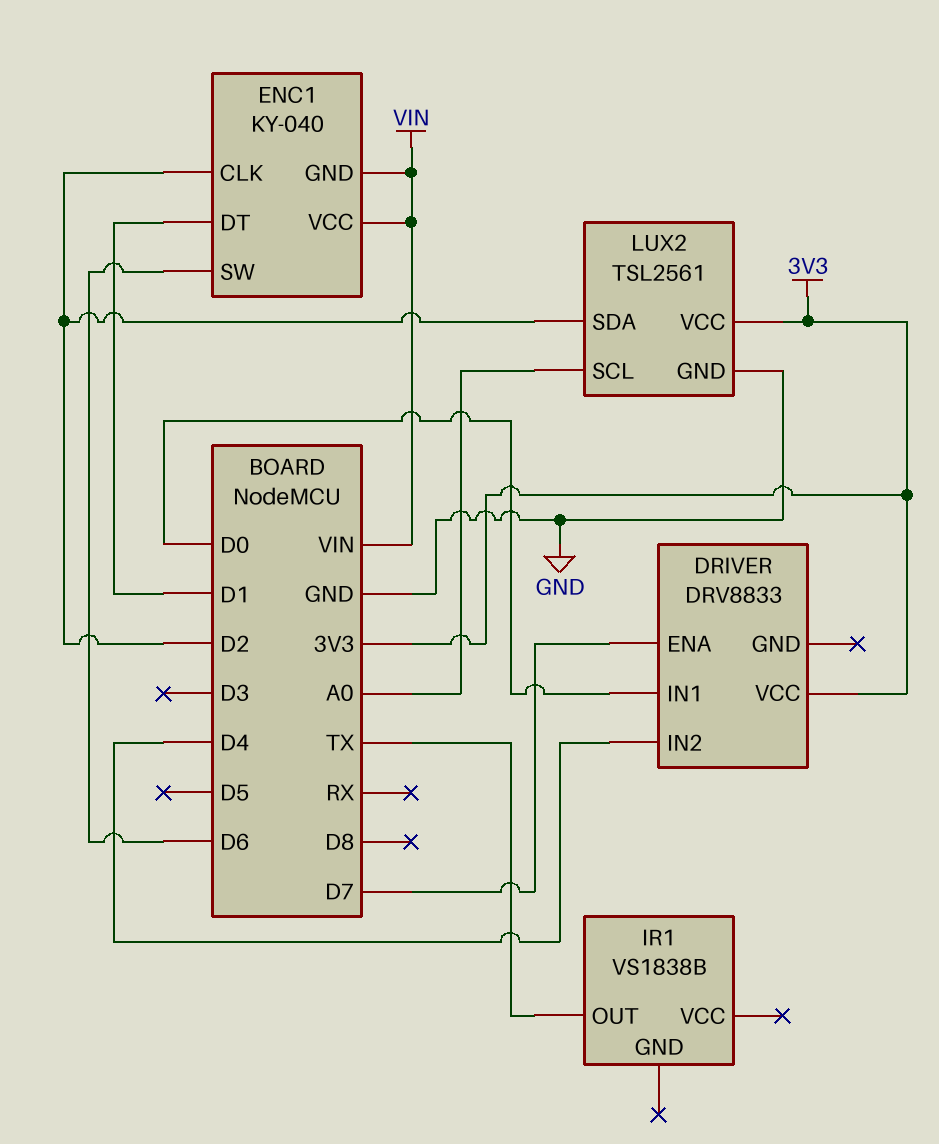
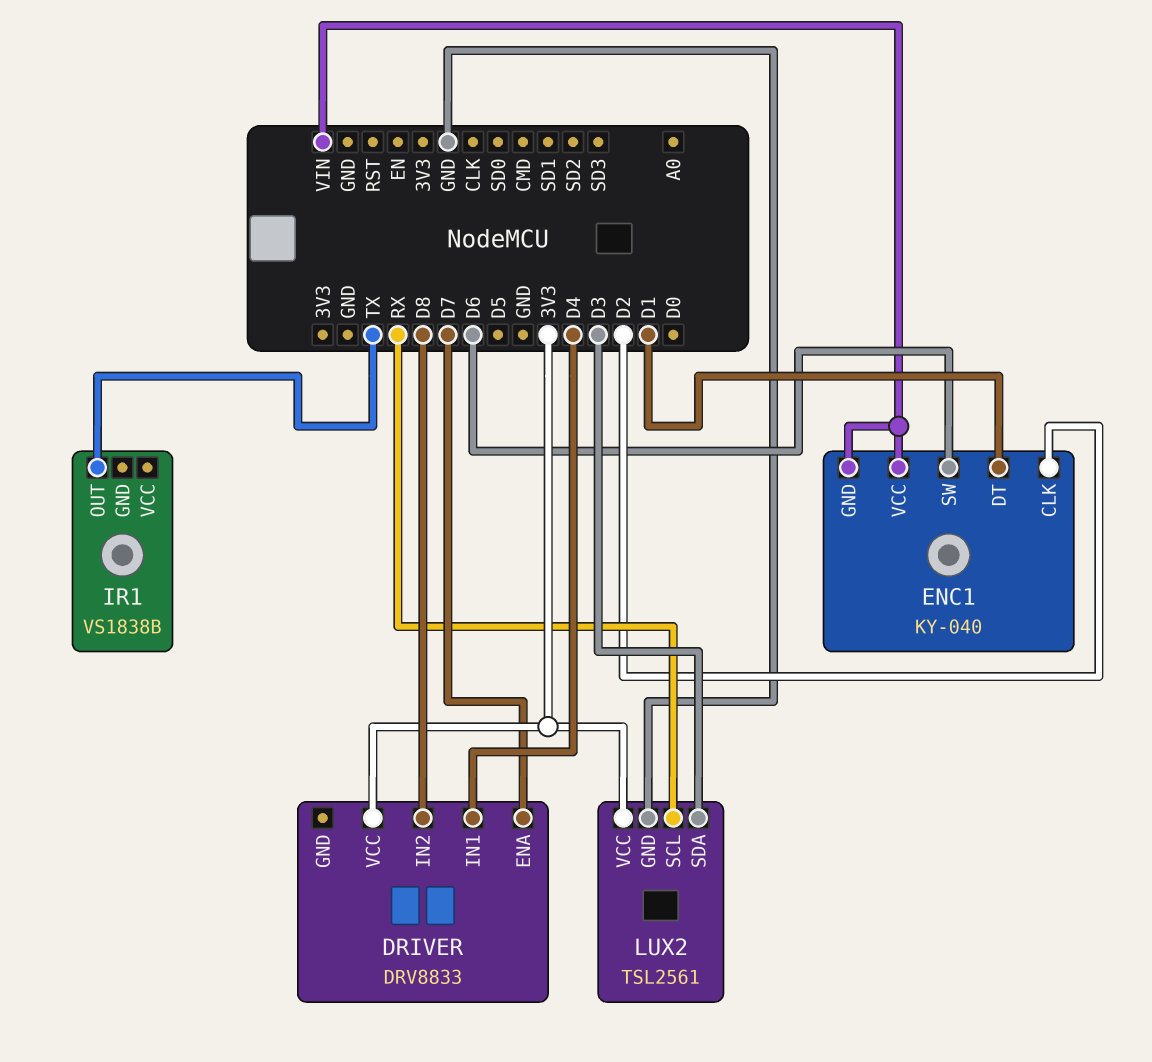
DRIVER pin IN1: D0 -> D4
DRIVER pin IN2: D4 -> D8
LUX2 pin SCL: A0 -> RX
LUX2 pin SDA: D2 -> D3

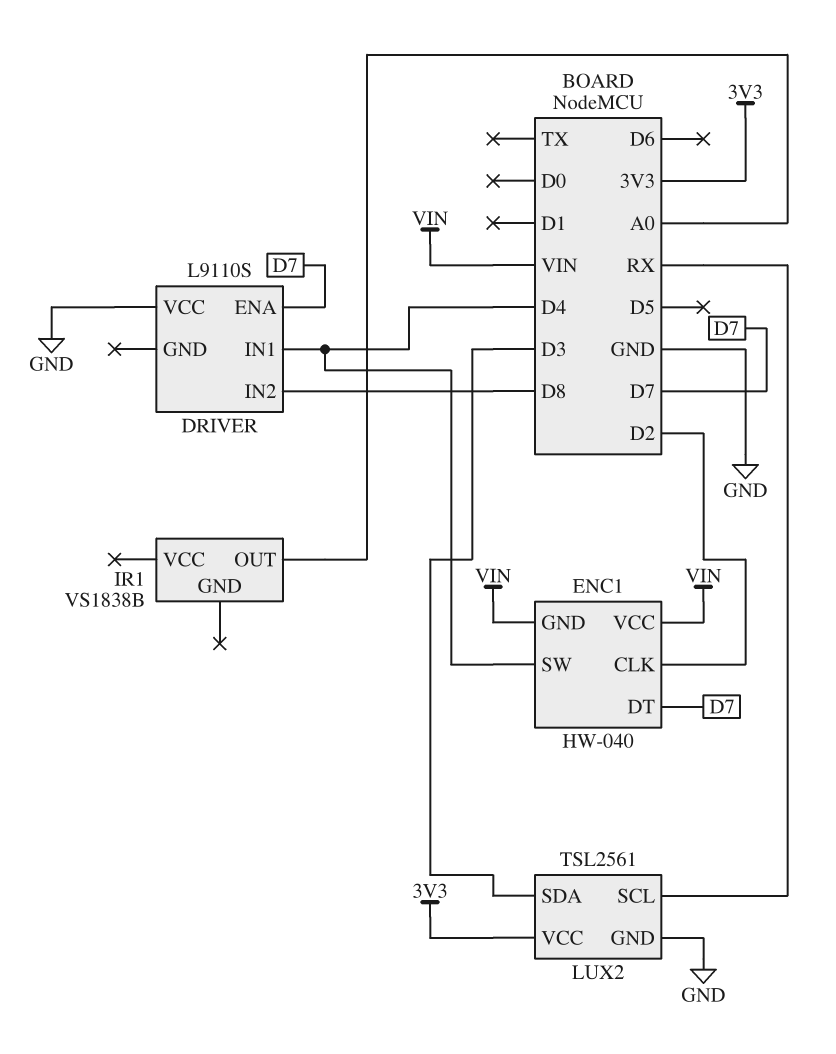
DRIVER: DRV8833 -> L9110S
DRIVER pin VCC: 3V3 -> GND
ENC1: KY-040 -> HW-040
ENC1 pin DT: D1 -> D7
ENC1 pin SW: D6 -> D4
IR1 pin OUT: TX -> A0

